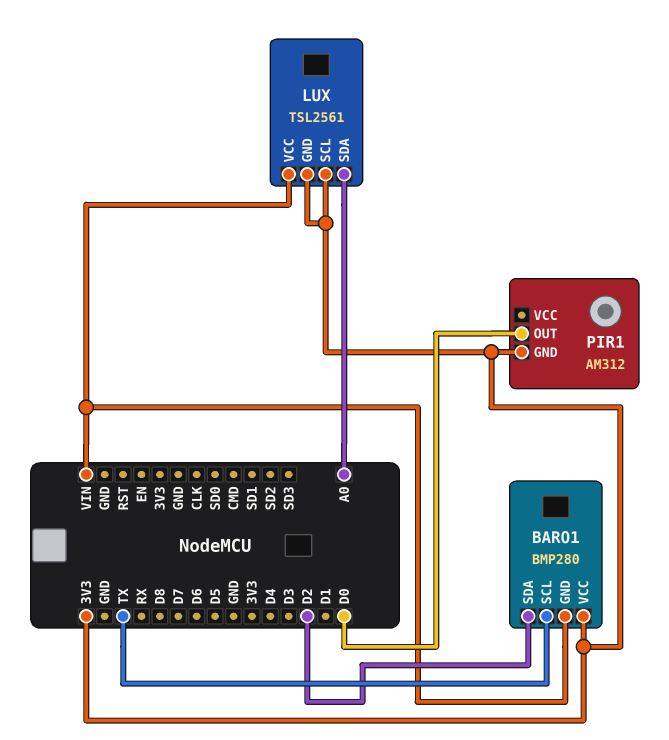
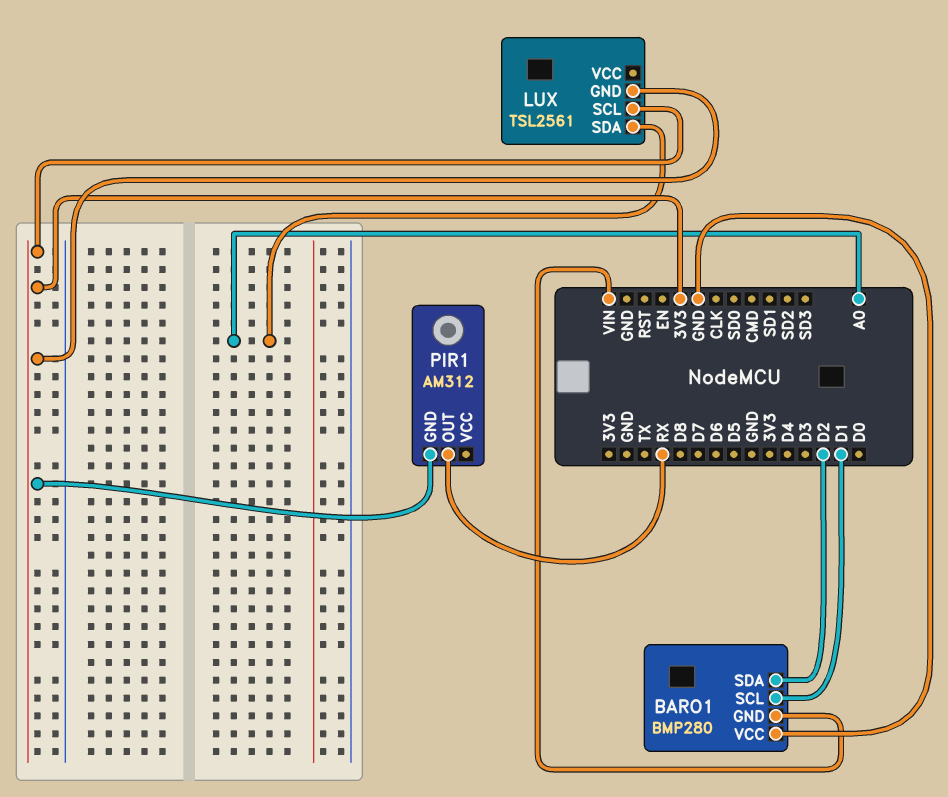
BARO1 pin SCL: TX -> D1
BARO1 pin VCC: 3V3 -> GND
LUX pin VCC: VIN -> none
PIR1 pin OUT: D0 -> RX

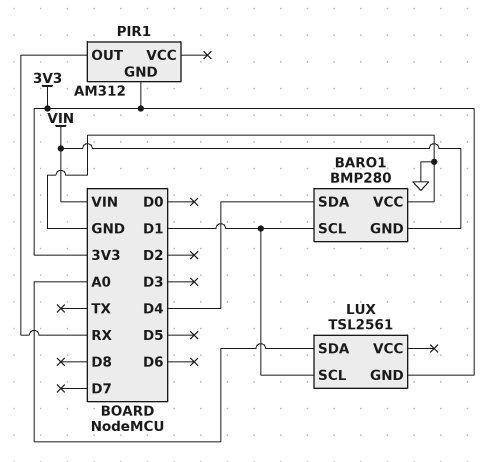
BARO1 pin SDA: D2 -> D4
LUX pin SCL: 3V3 -> D1

